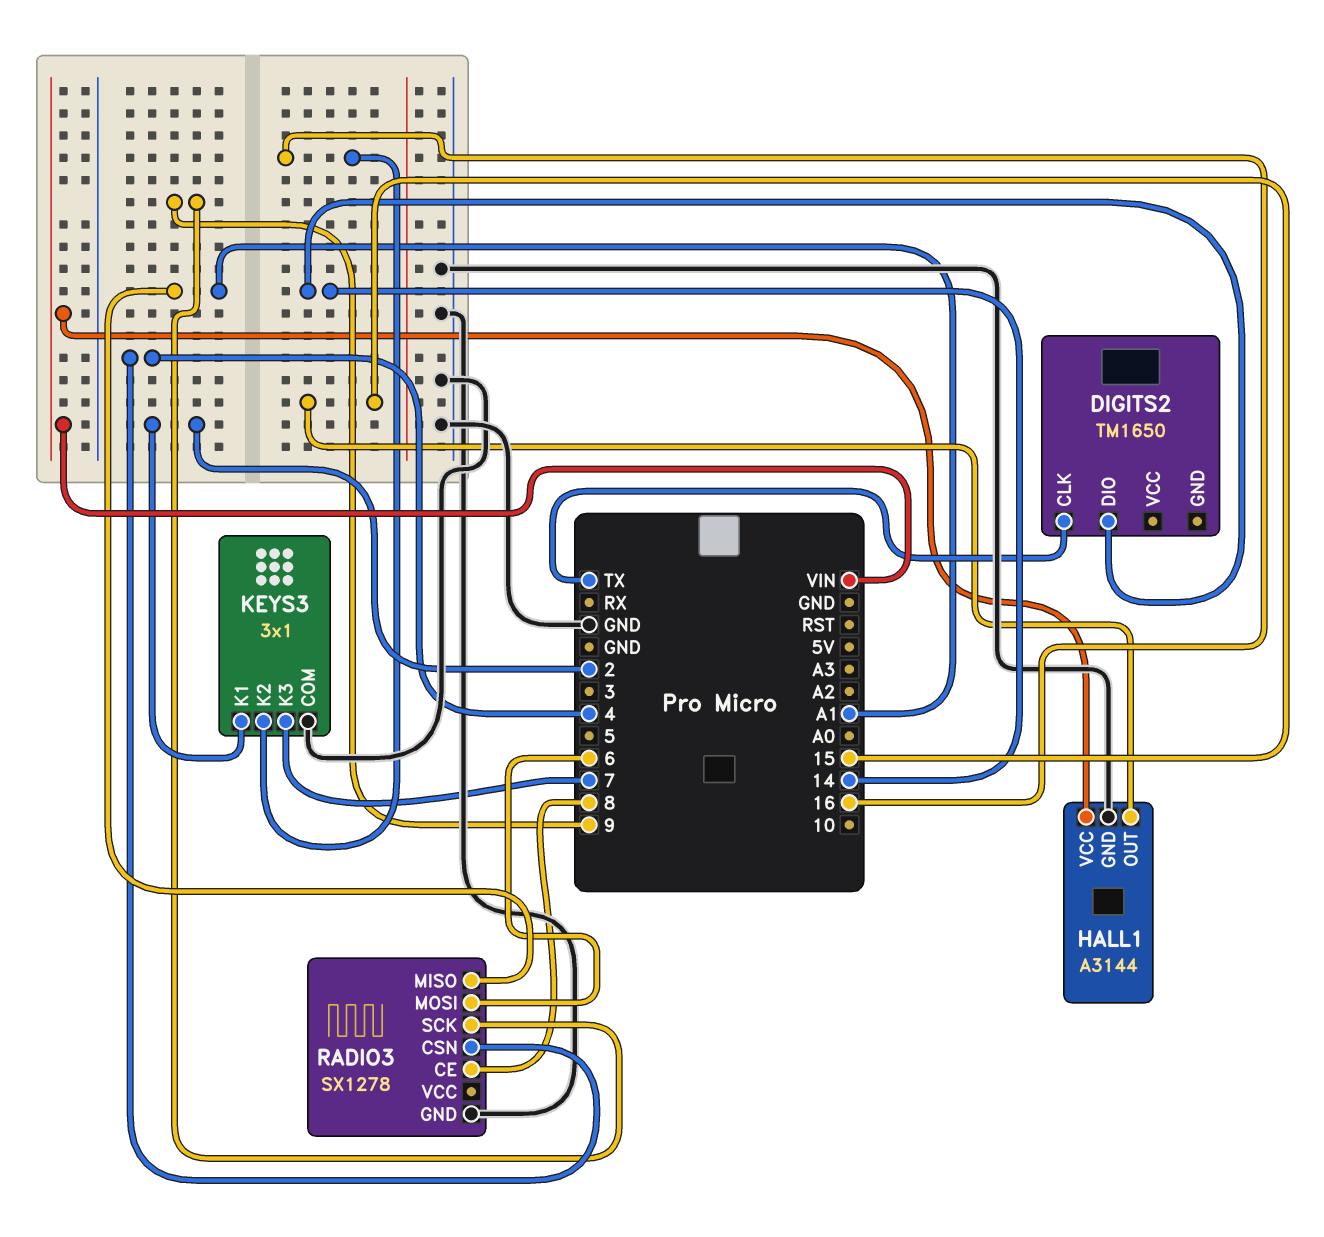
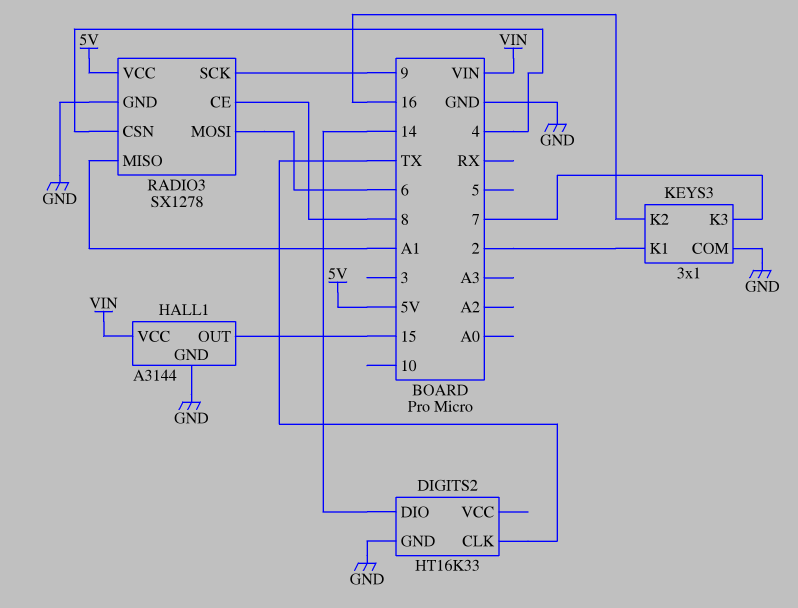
DIGITS2: TM1650 -> HT16K33
DIGITS2 pin GND: none -> GND
RADIO3 pin VCC: none -> 5V

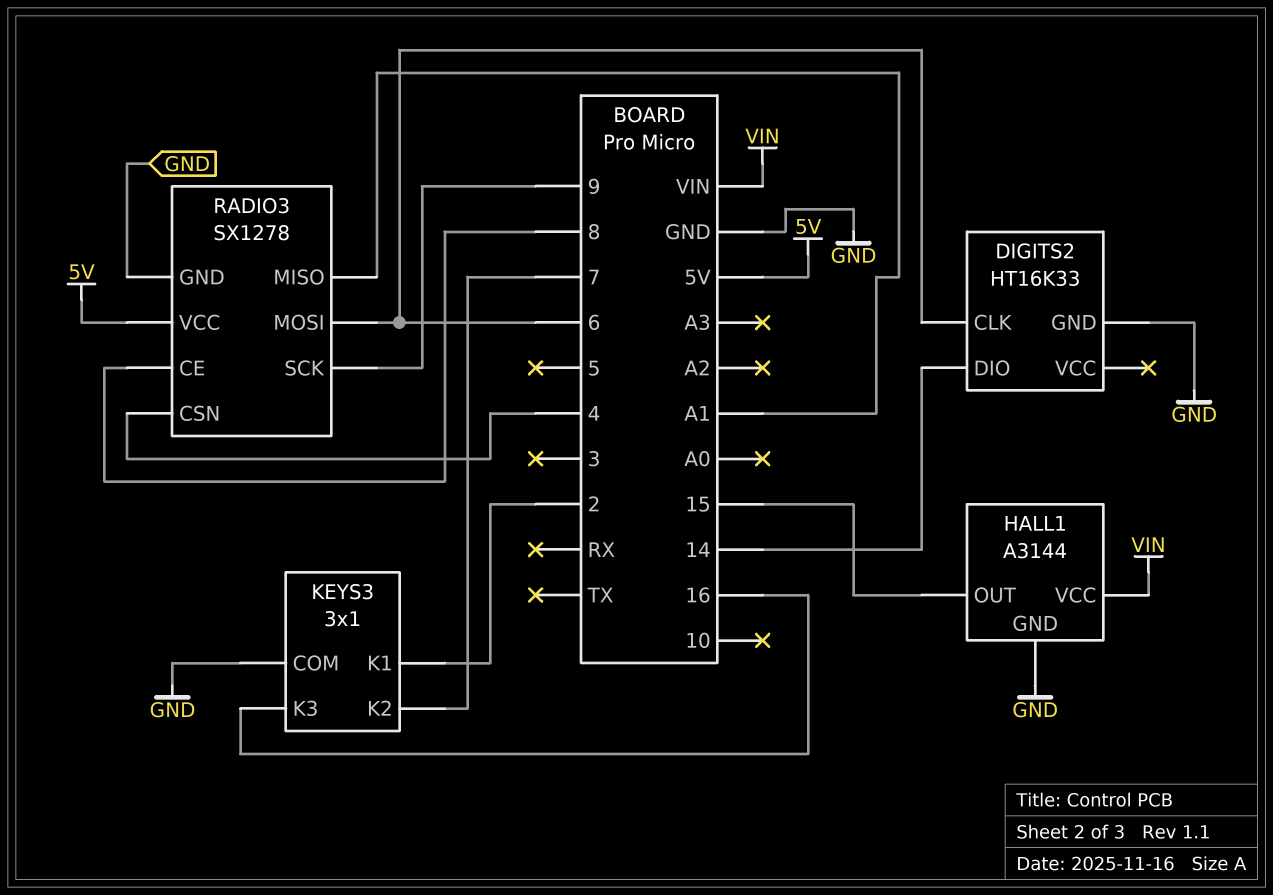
DIGITS2 pin CLK: TX -> 6
KEYS3 pin K2: 16 -> 7
KEYS3 pin K3: 7 -> 16

